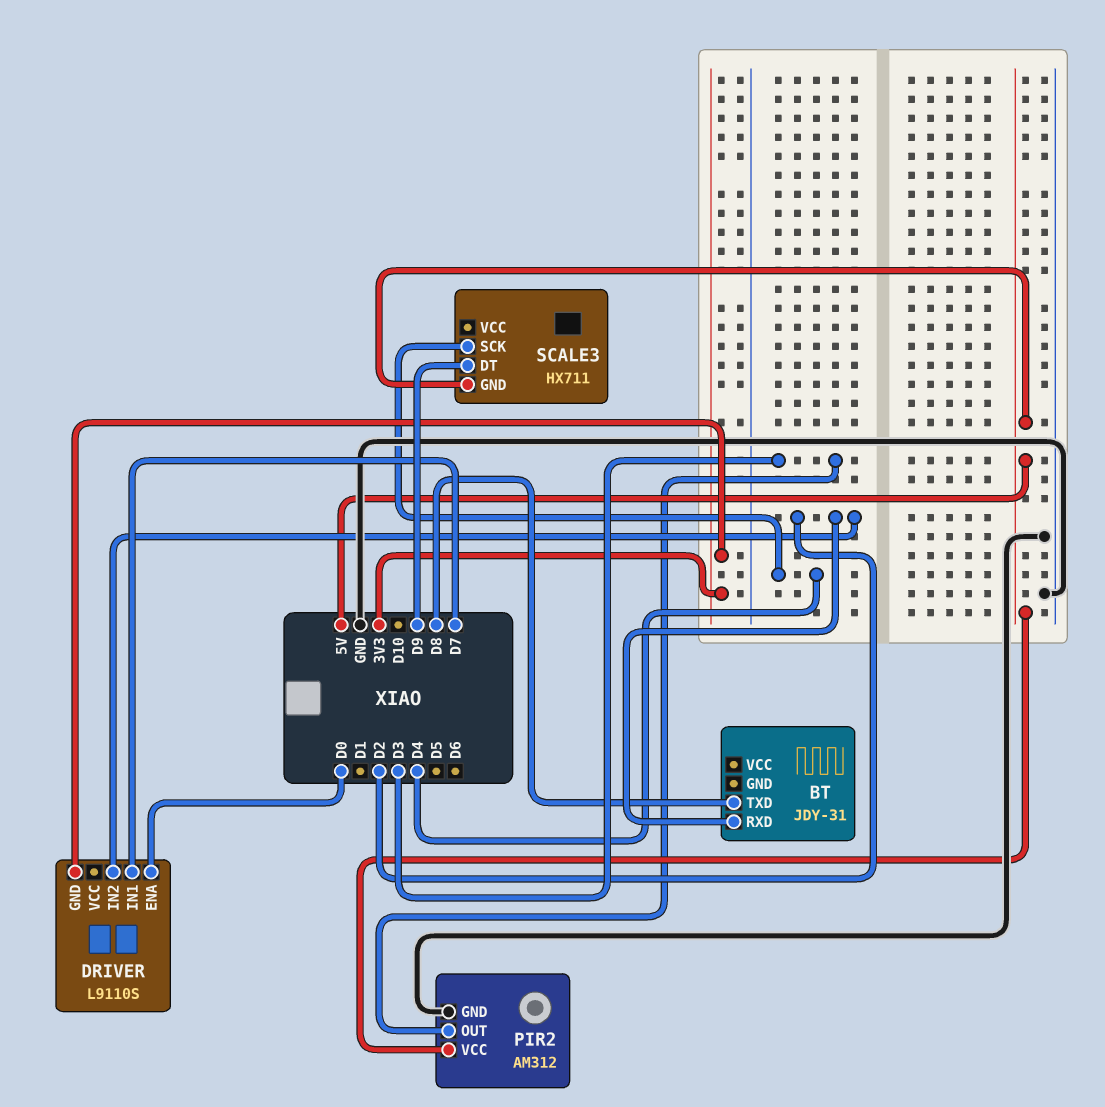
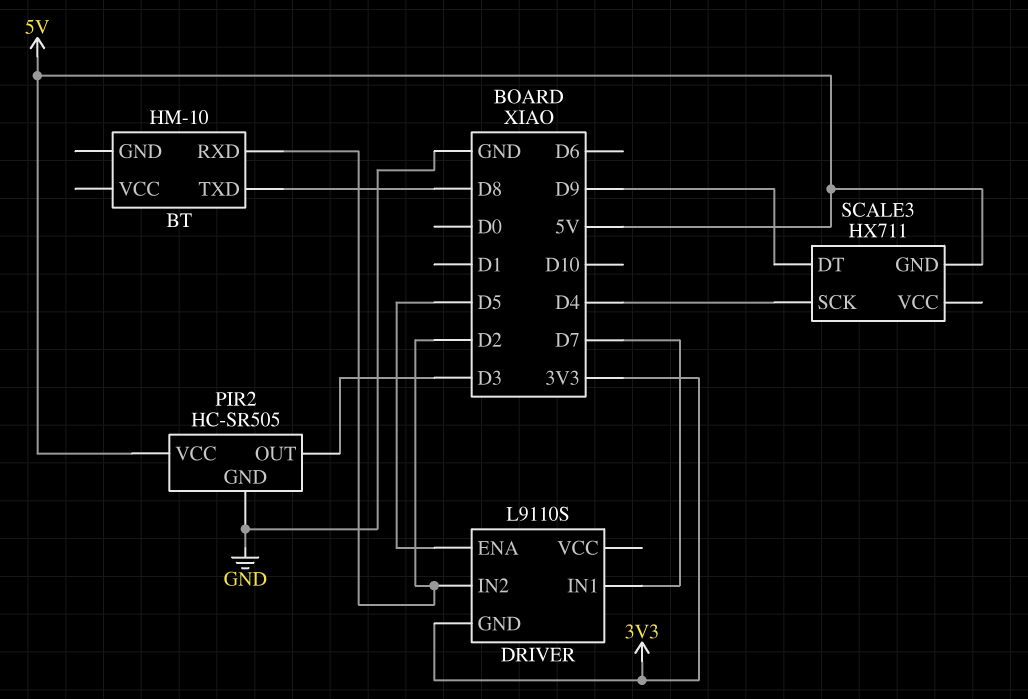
BT: JDY-31 -> HM-10
DRIVER pin ENA: D0 -> D5
PIR2: AM312 -> HC-SR505

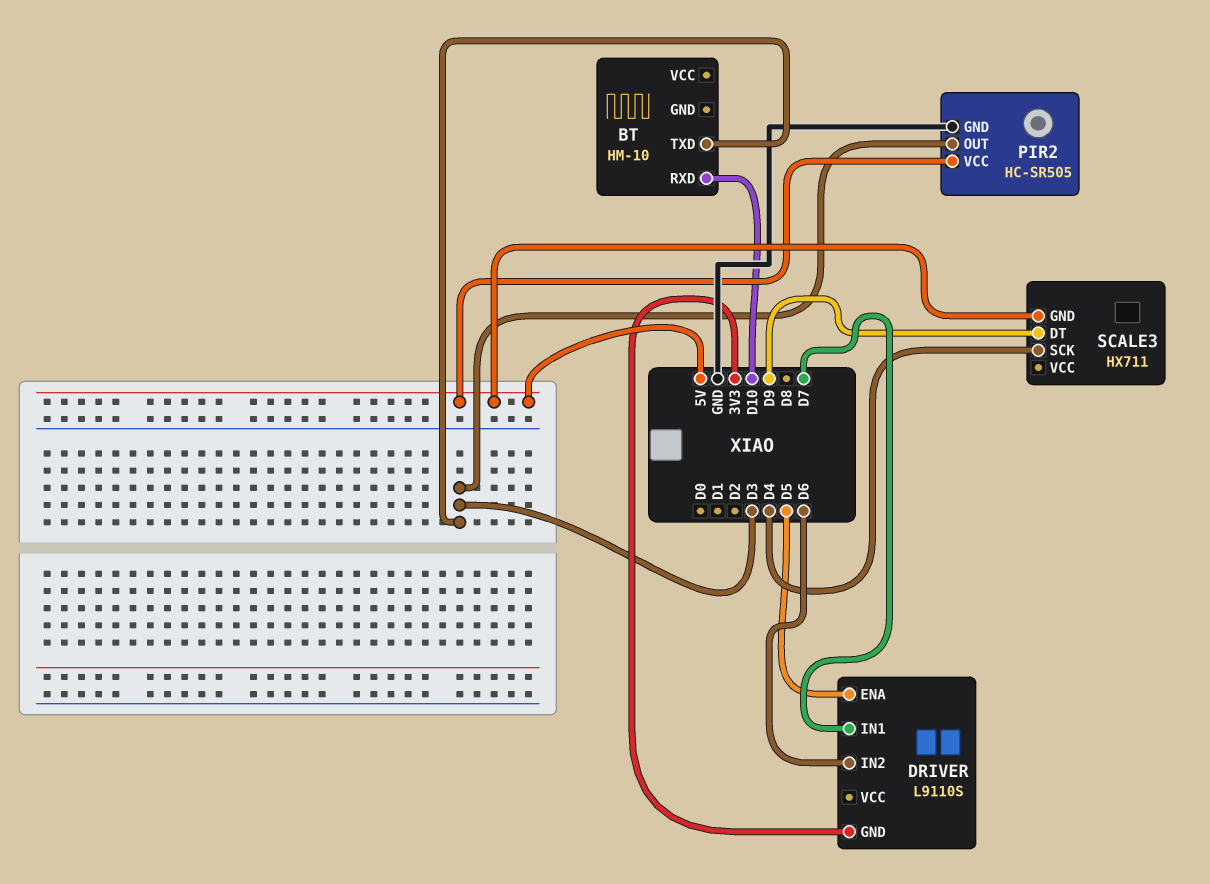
BT pin RXD: D2 -> D10
BT pin TXD: D8 -> D3
DRIVER pin IN2: D2 -> D6

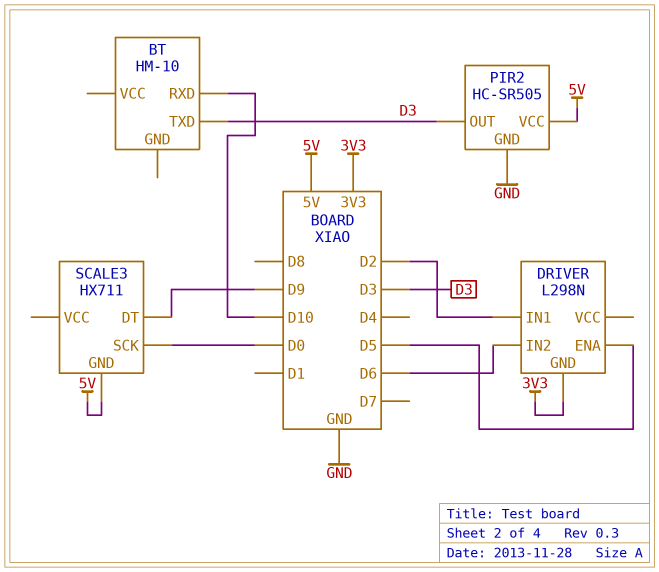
DRIVER: L9110S -> L298N
DRIVER pin IN1: D7 -> D2
SCALE3 pin SCK: D4 -> D0

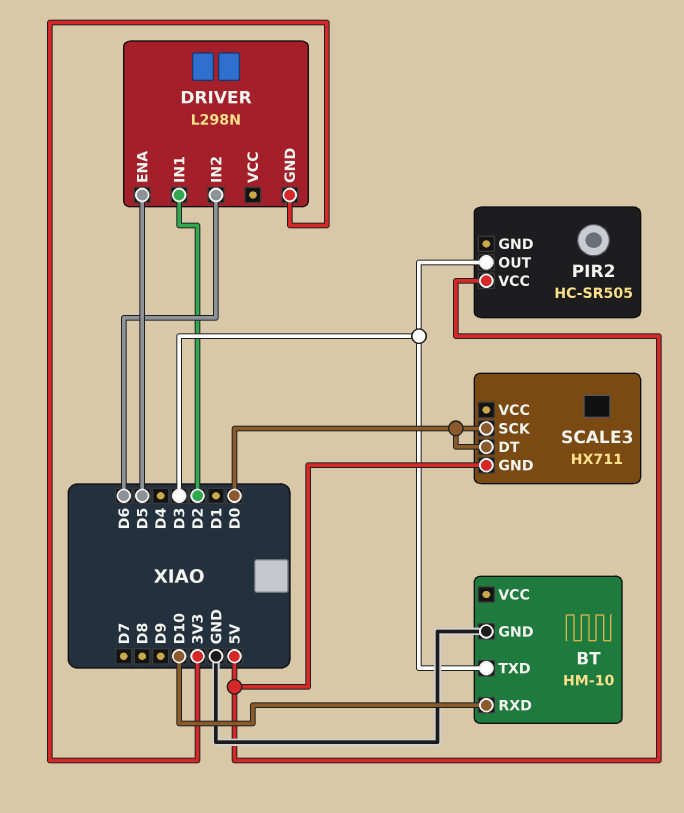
BT pin GND: none -> GND
PIR2 pin GND: GND -> none
SCALE3 pin DT: D9 -> D0

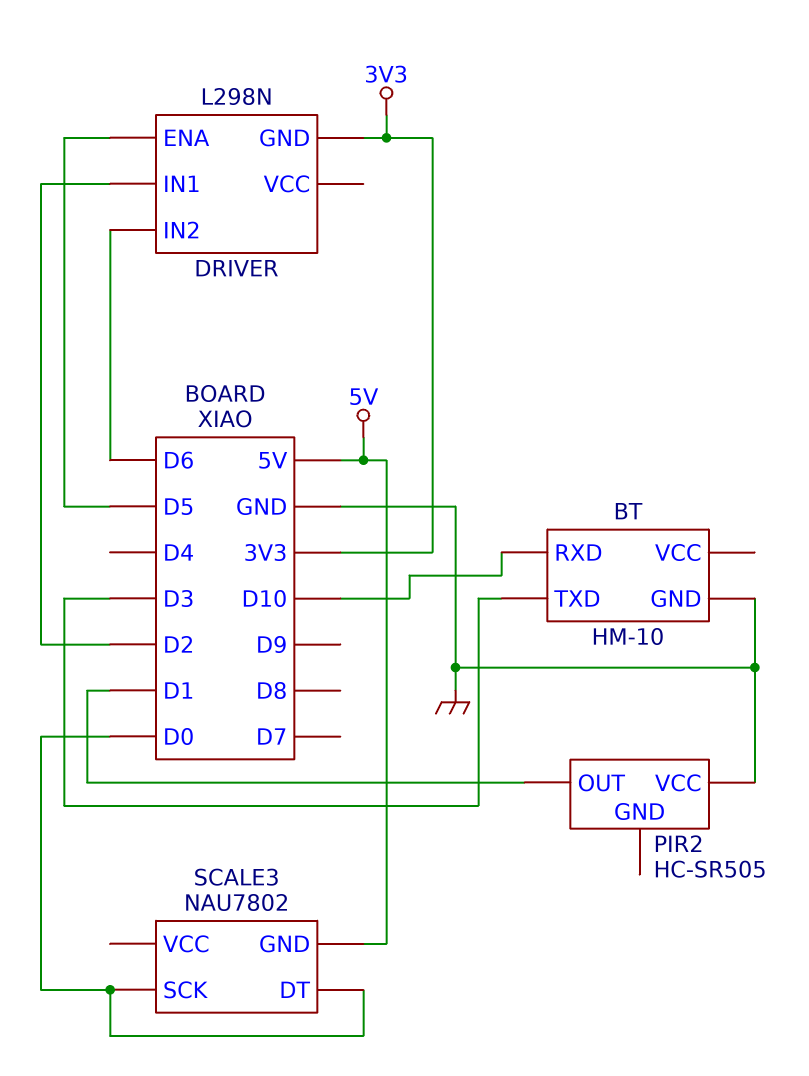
PIR2 pin OUT: D3 -> D1
PIR2 pin VCC: 5V -> GND
SCALE3: HX711 -> NAU7802

